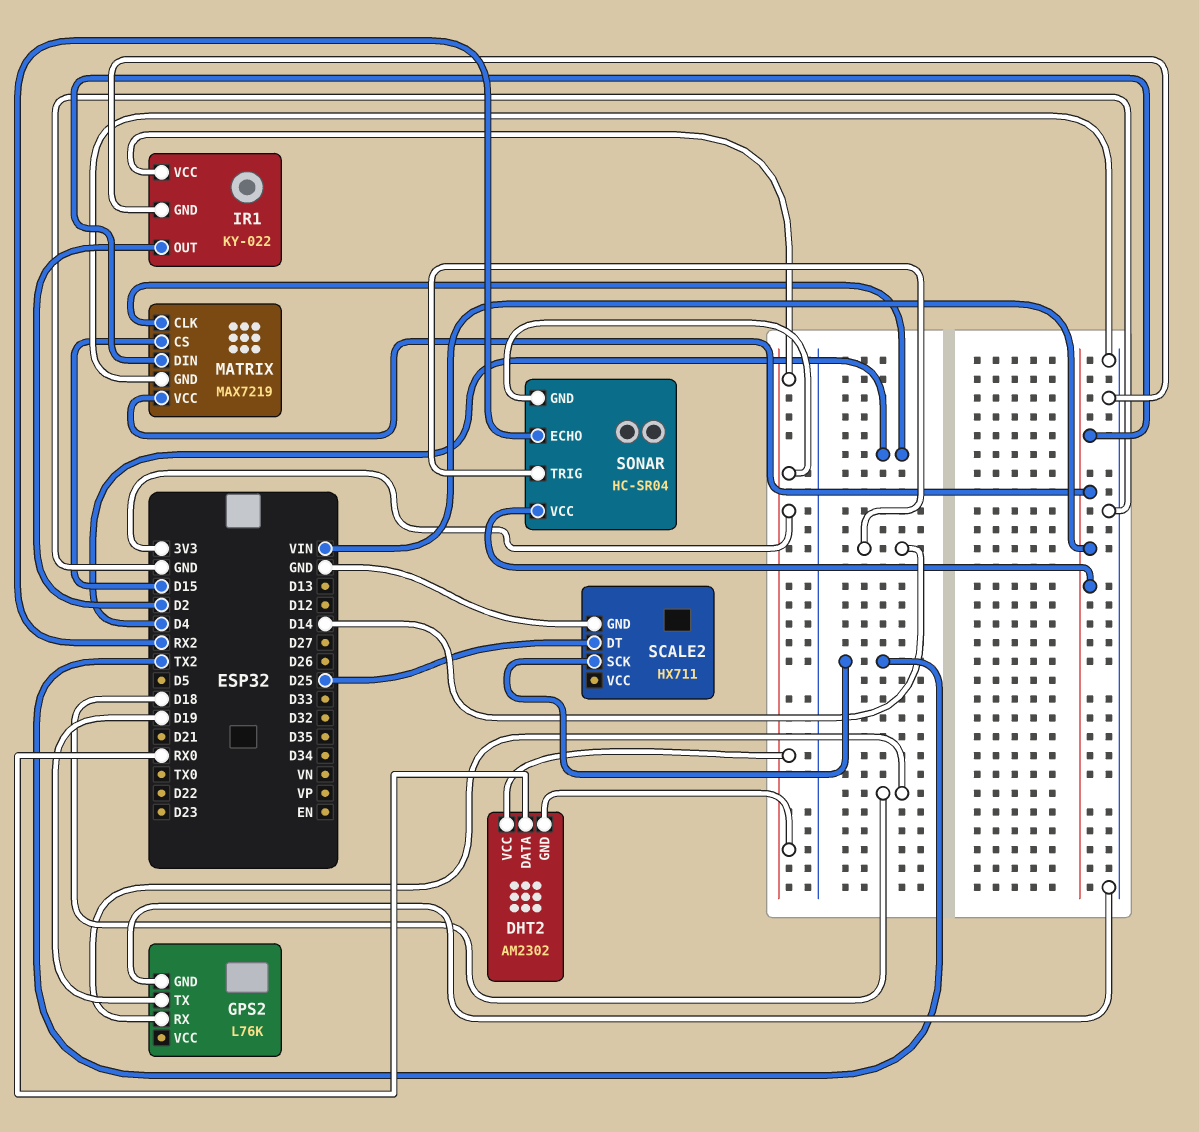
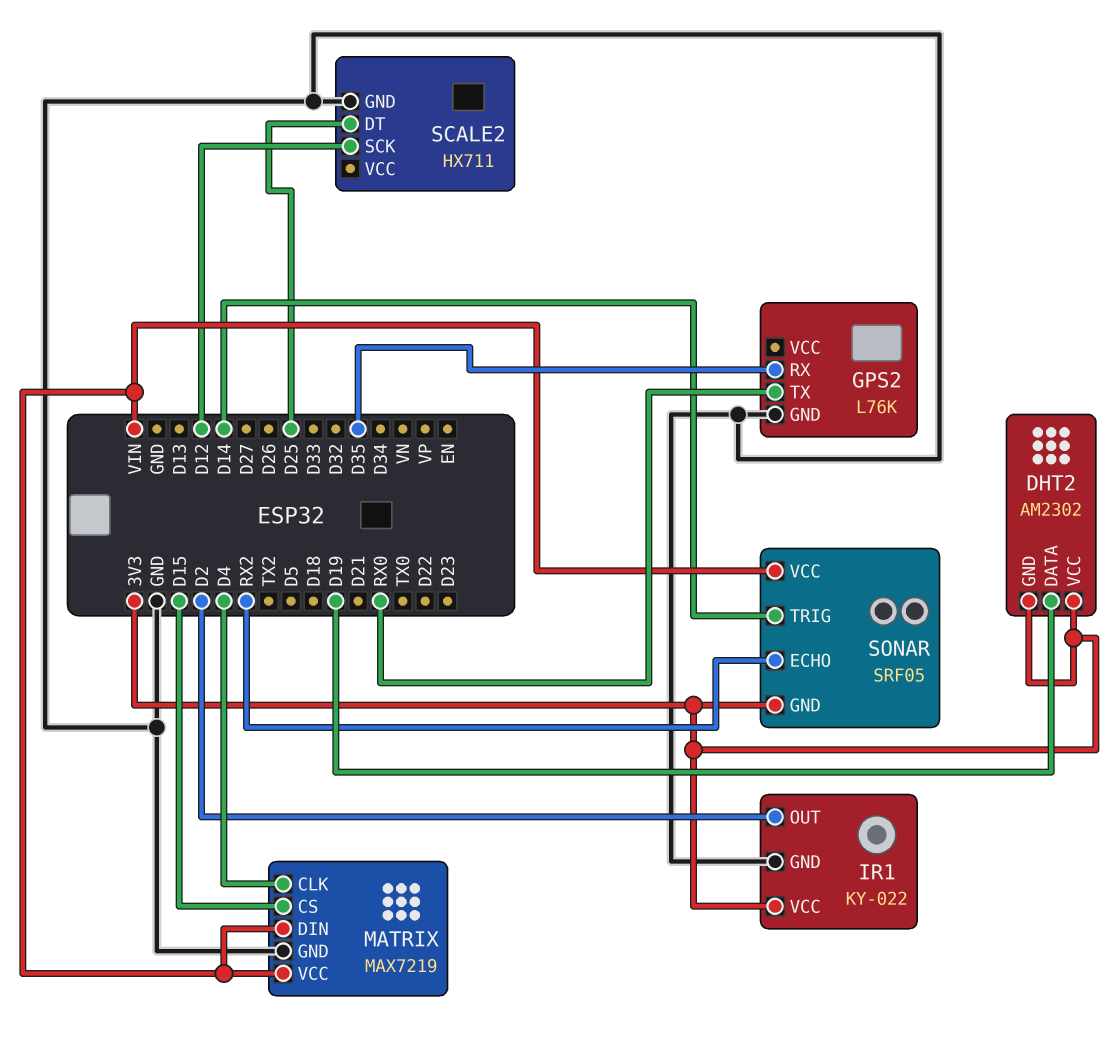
DHT2 pin DATA: RX0 -> D19
GPS2 pin RX: D18 -> D35
GPS2 pin TX: D19 -> RX0
SCALE2 pin SCK: TX2 -> D12
SONAR: HC-SR04 -> SRF05

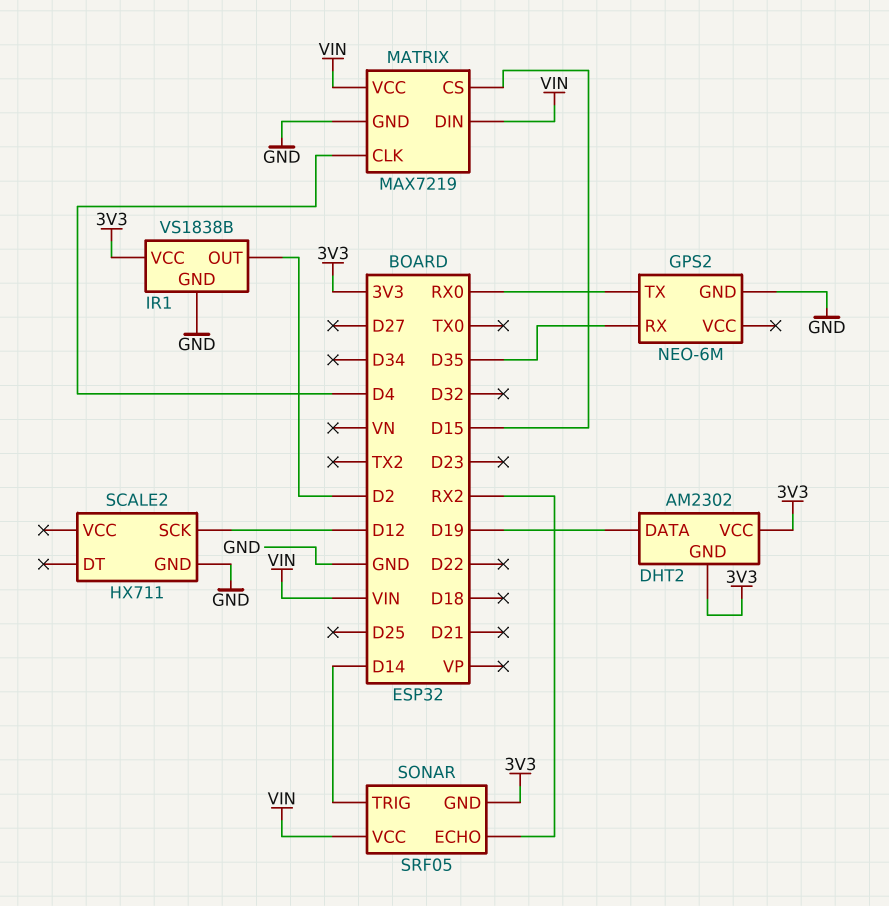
GPS2: L76K -> NEO-6M
IR1: KY-022 -> VS1838B
SCALE2 pin DT: D25 -> none

